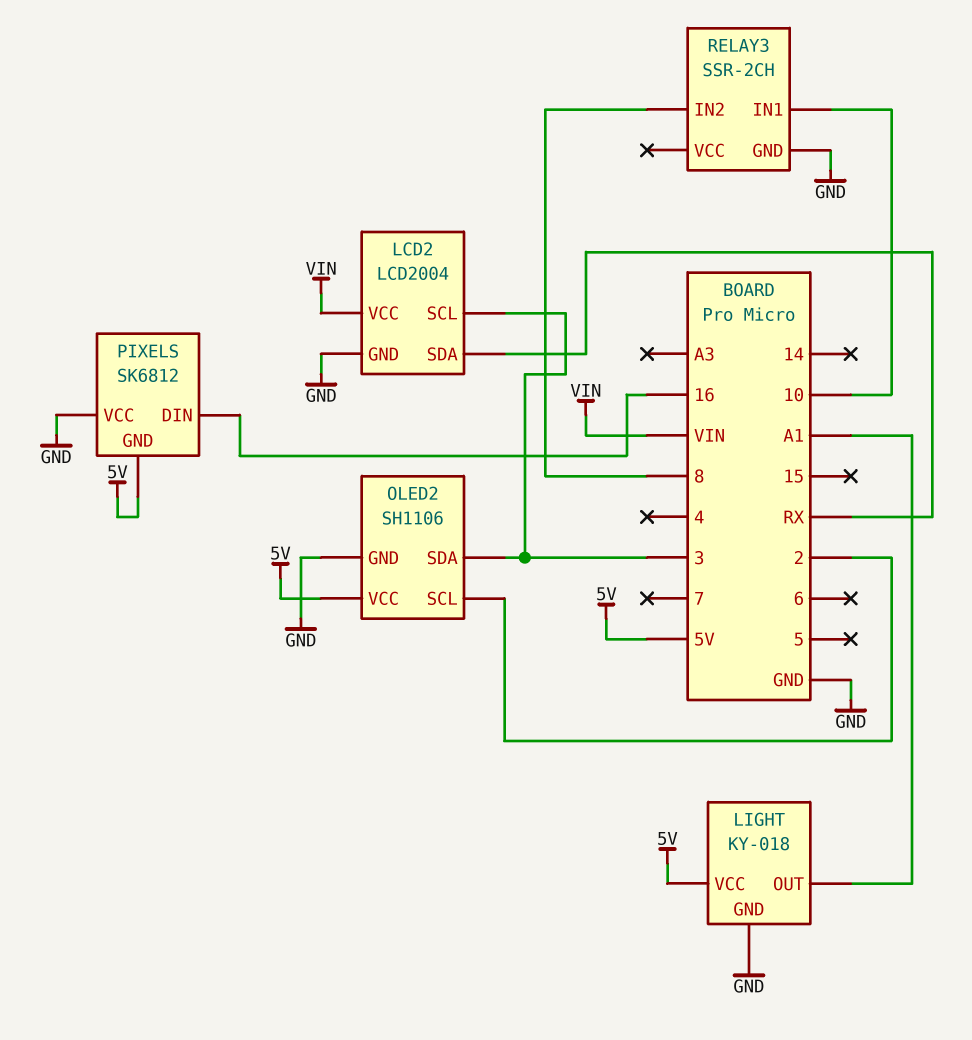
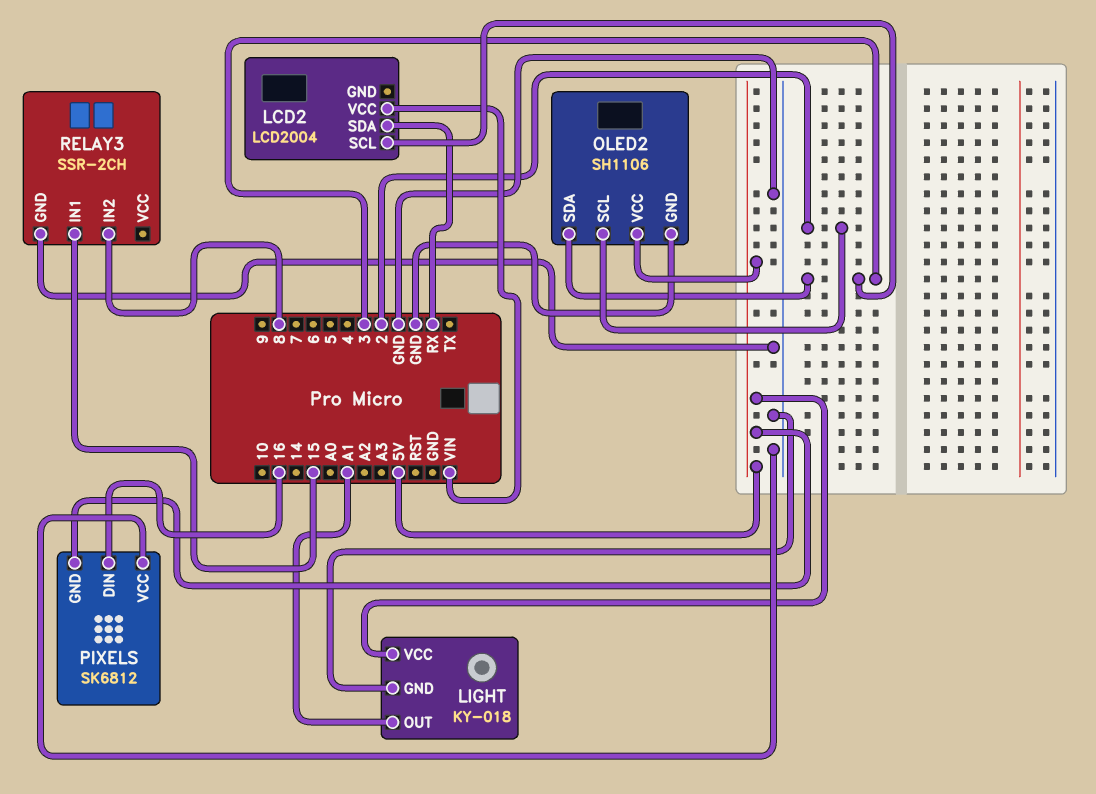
LCD2 pin GND: GND -> none
RELAY3 pin IN1: 10 -> 15

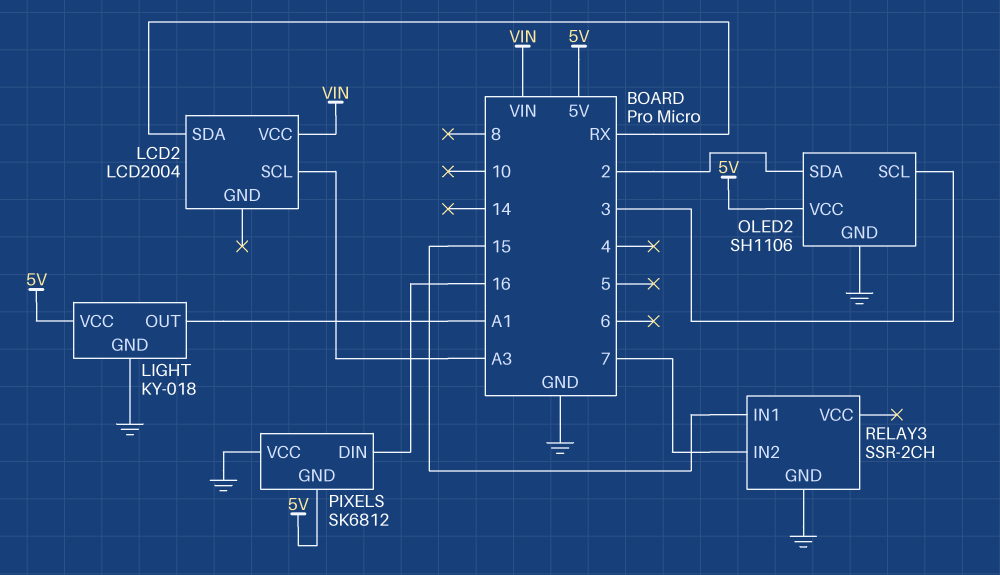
LCD2 pin SCL: 3 -> A3
OLED2 pin SCL: 2 -> 3
OLED2 pin SDA: 3 -> 2
RELAY3 pin IN2: 8 -> 7

